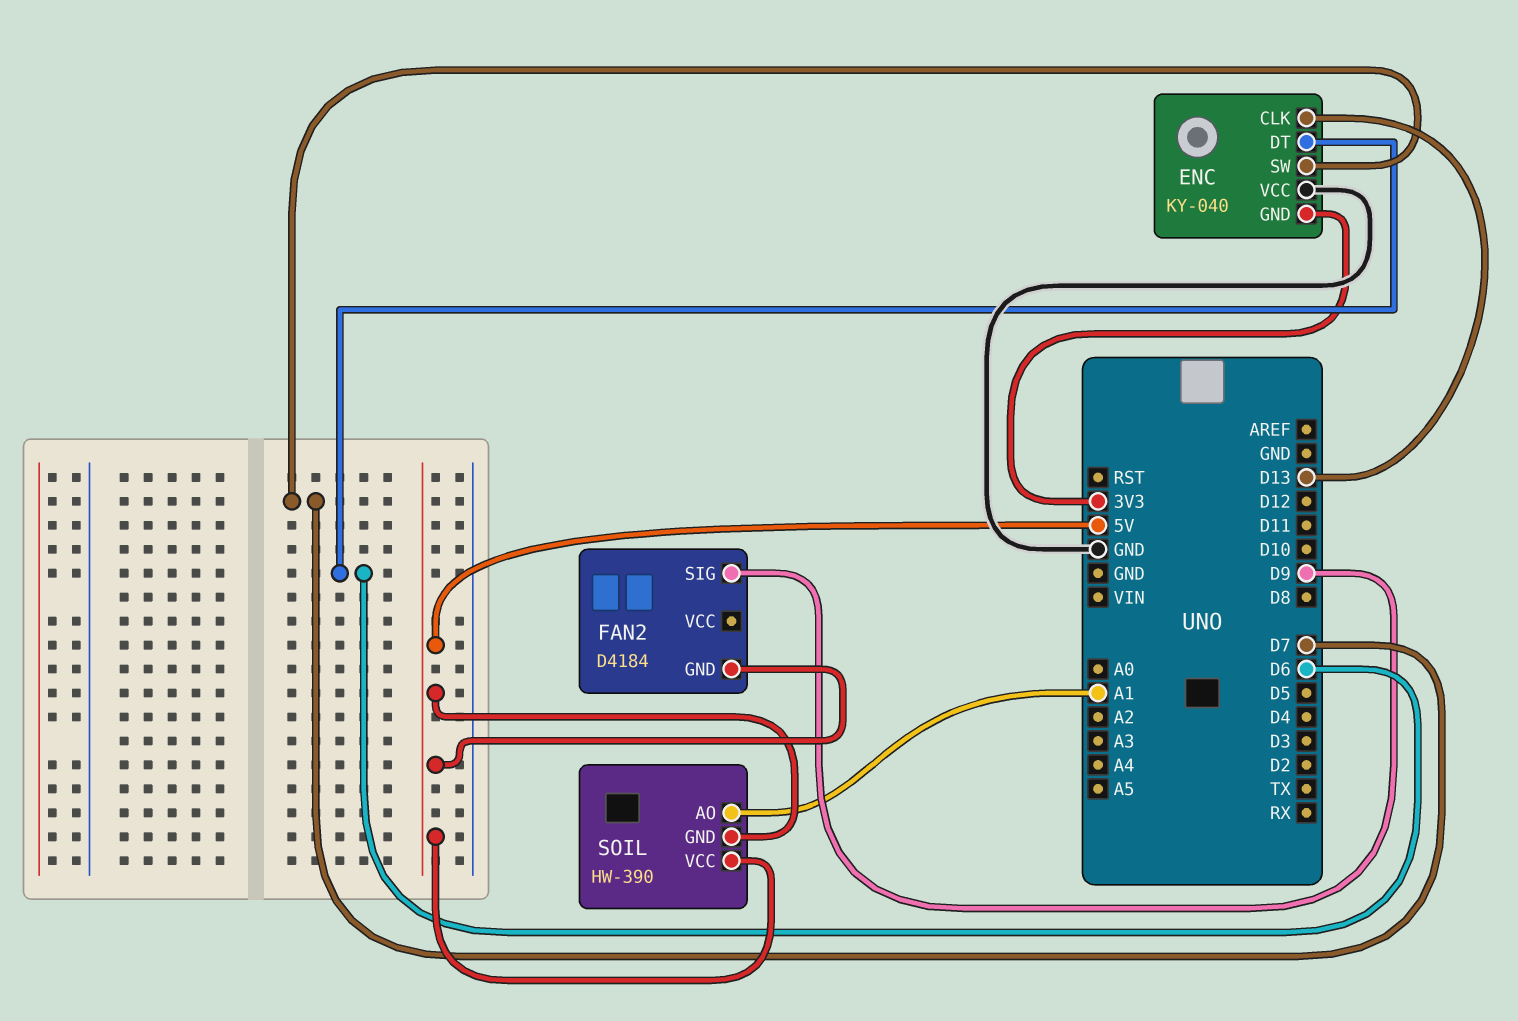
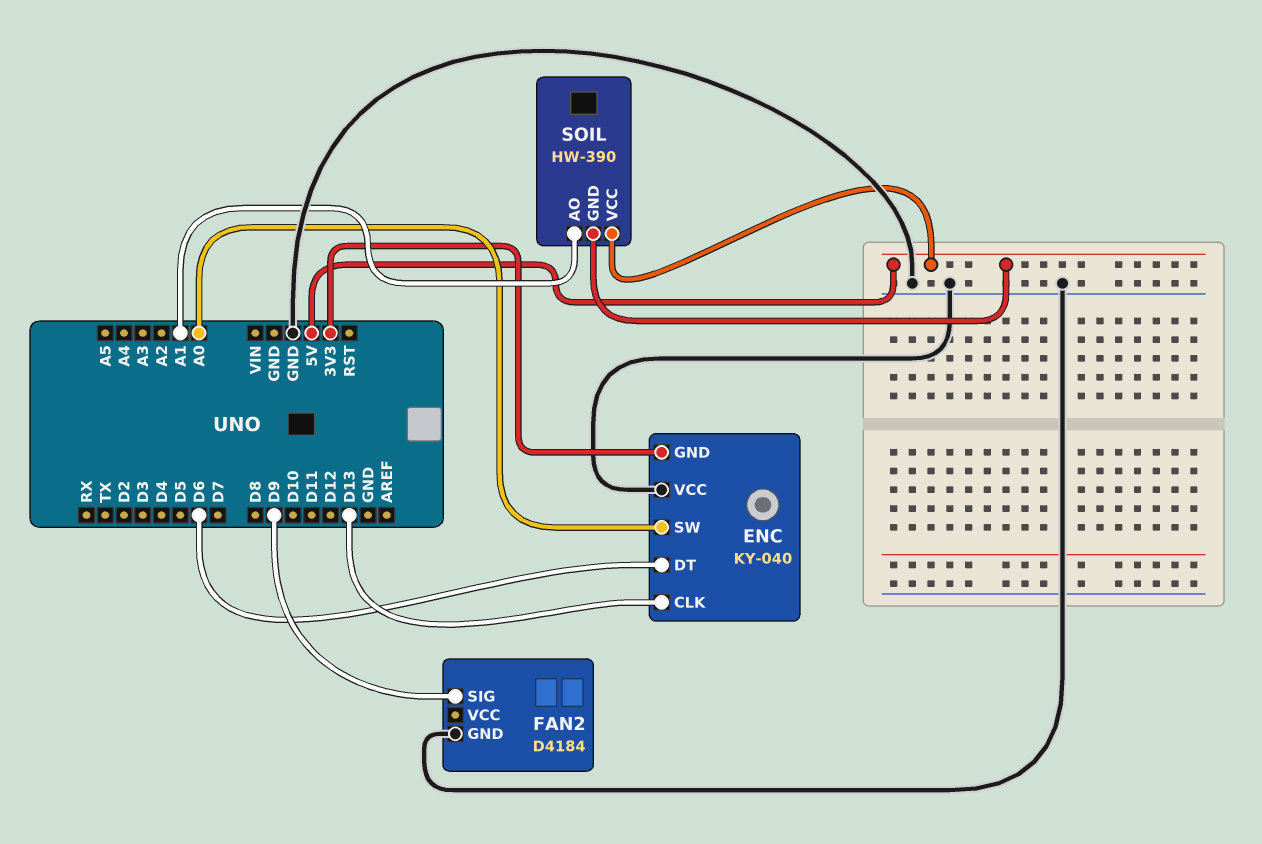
ENC pin SW: D7 -> A0
FAN2 pin GND: 5V -> GND

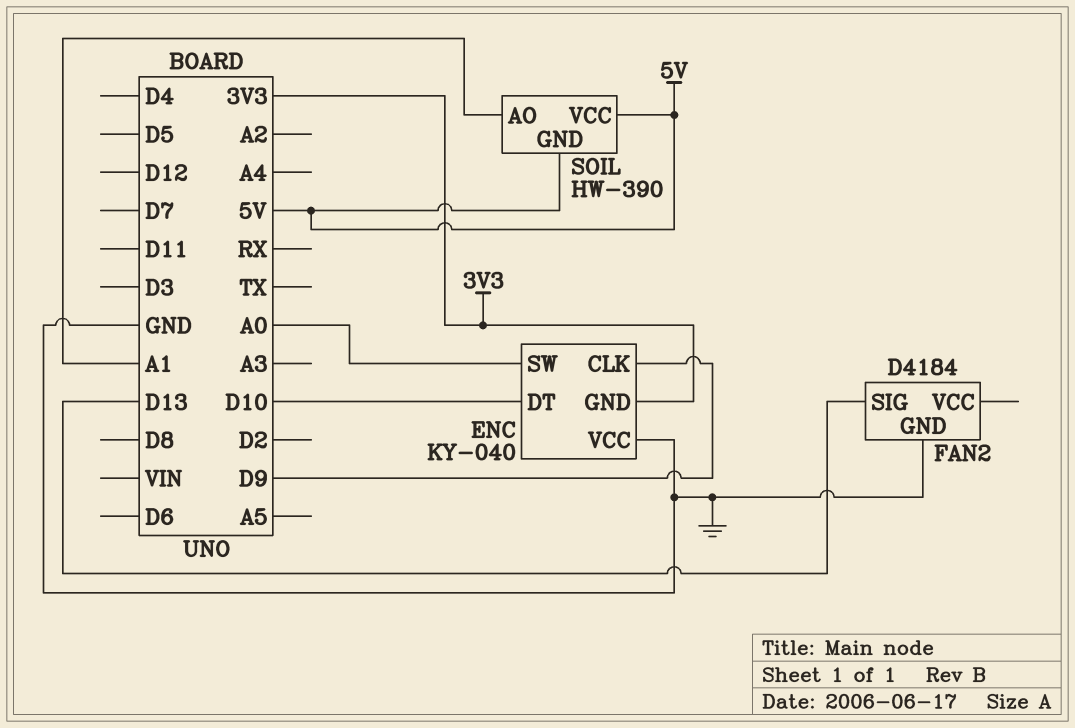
ENC pin CLK: D13 -> D9
ENC pin DT: D6 -> D10
FAN2 pin SIG: D9 -> D13

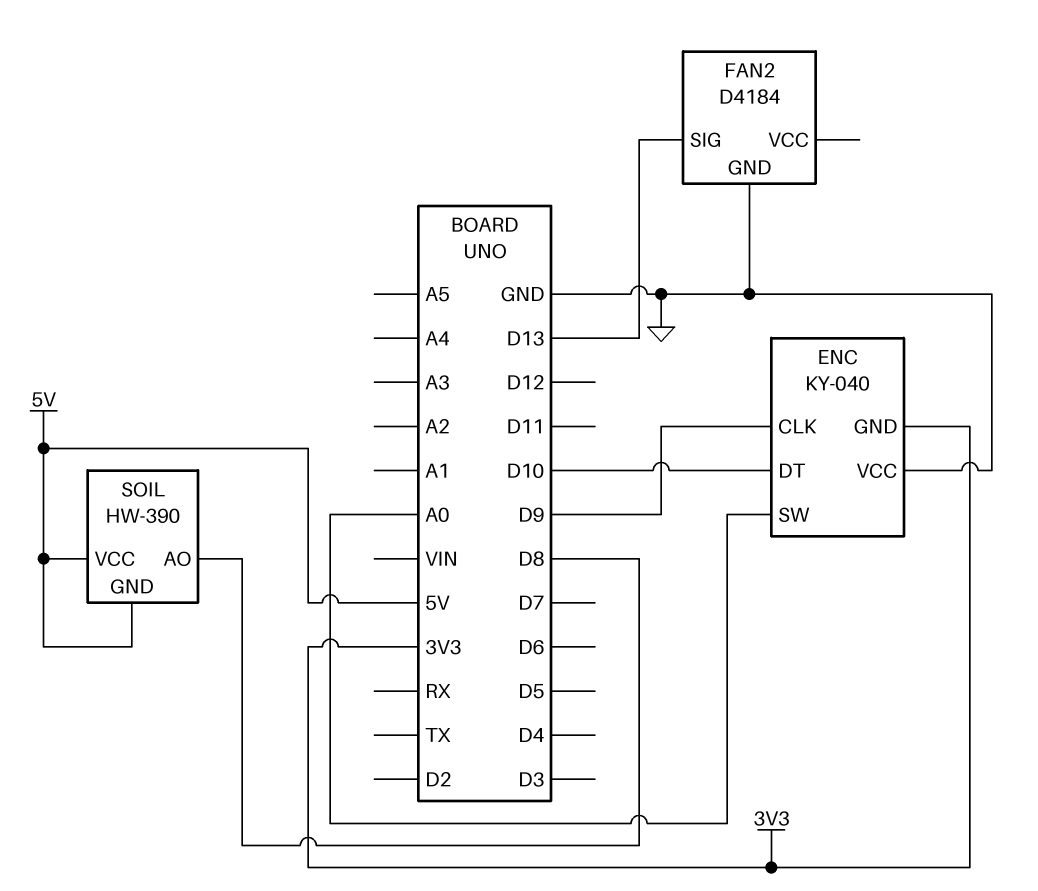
SOIL pin AO: A1 -> D8

